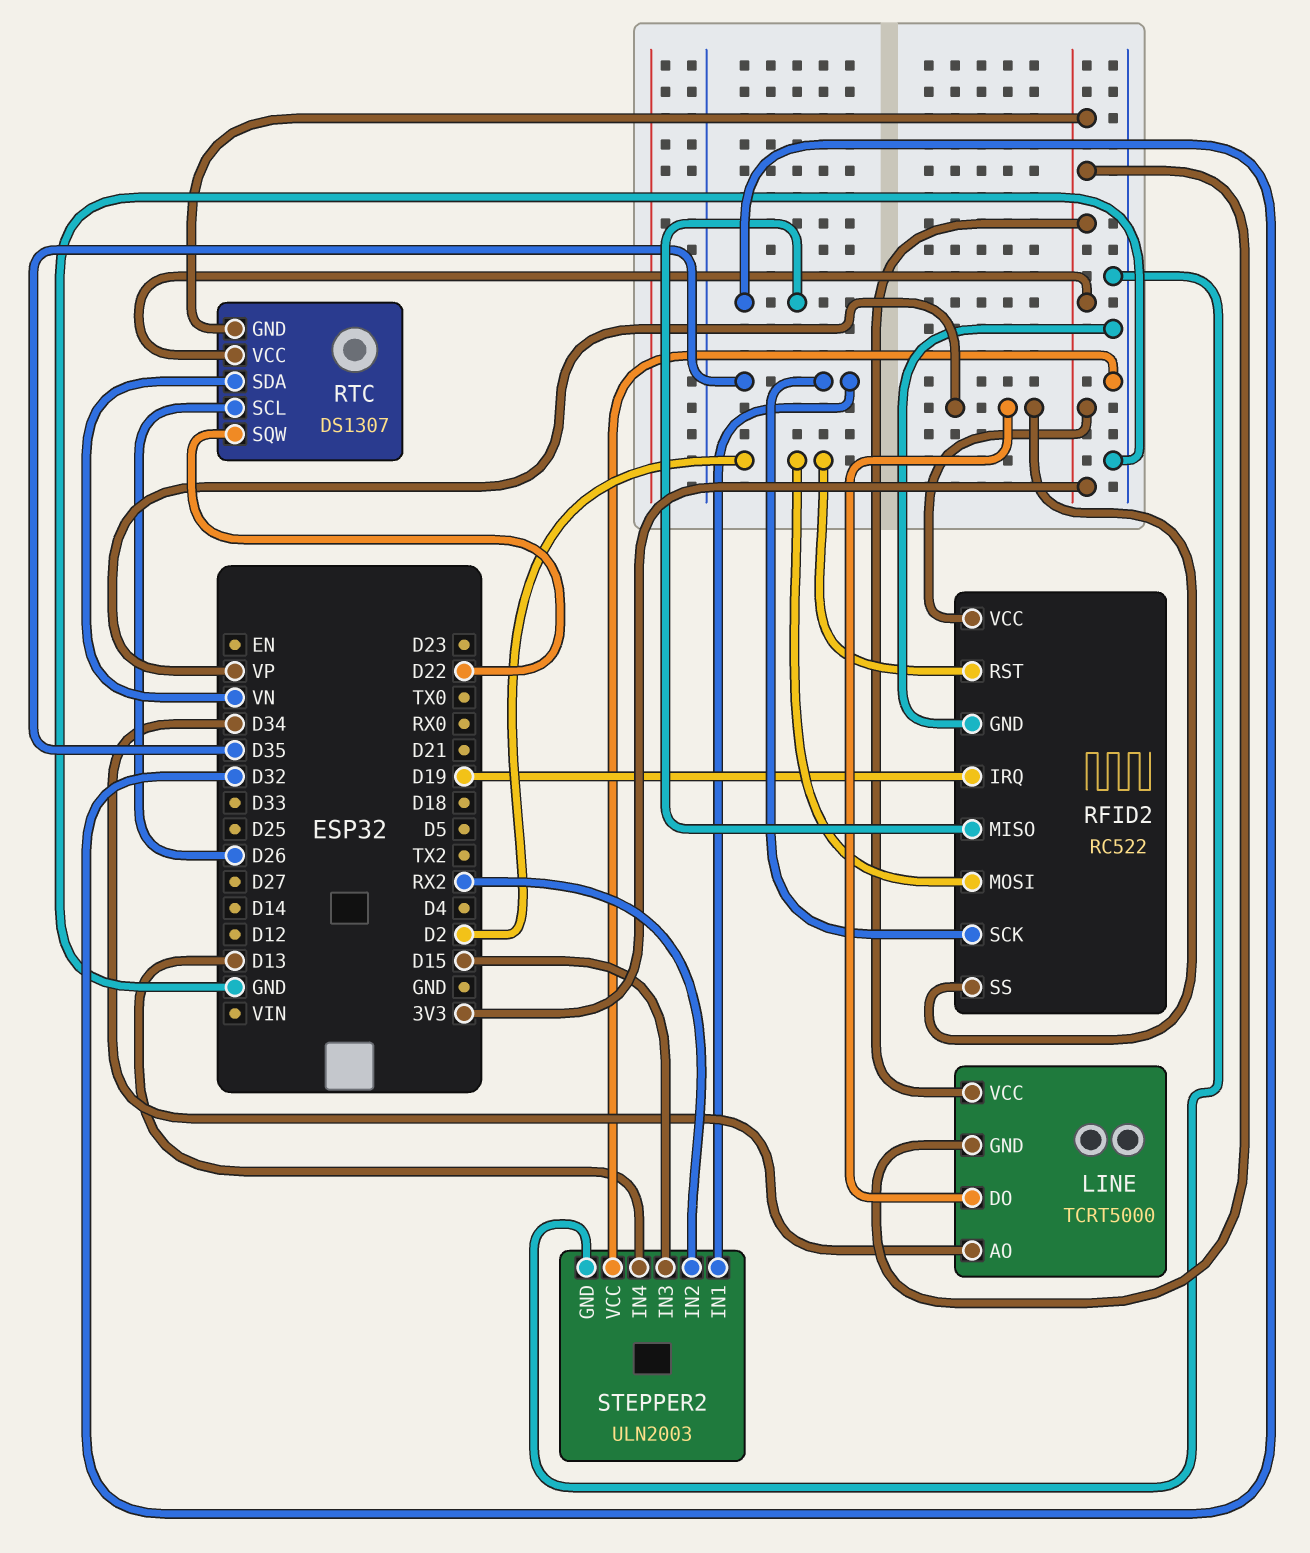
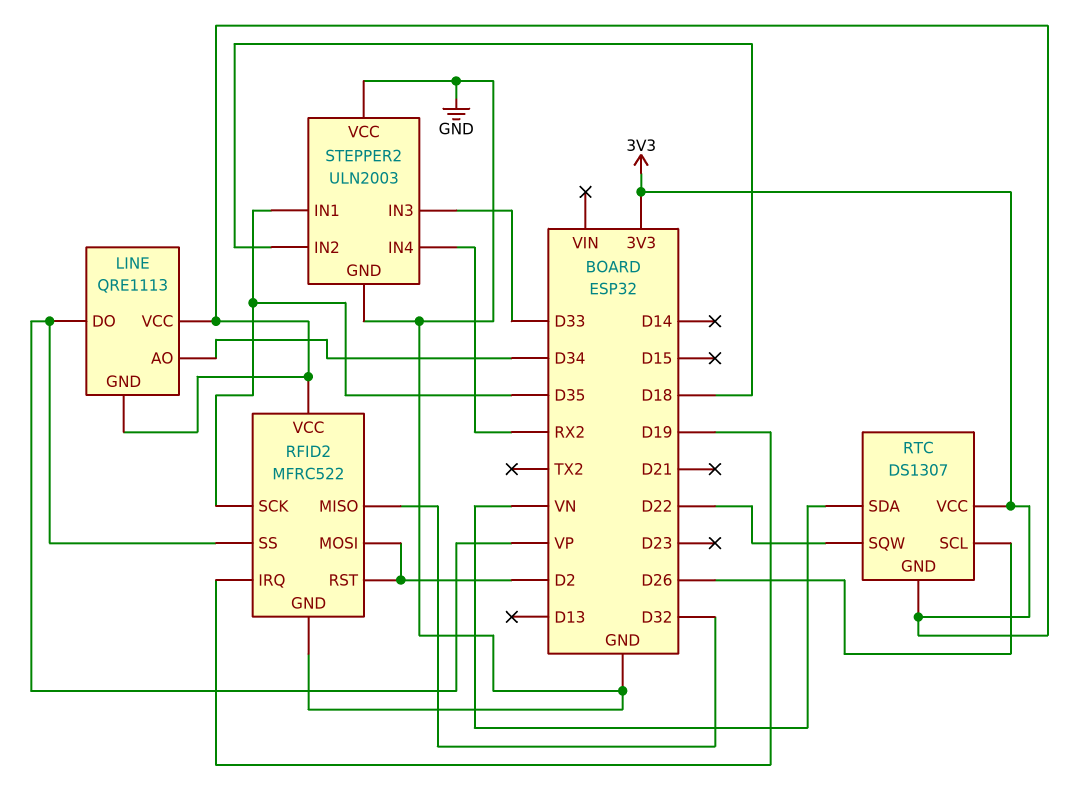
LINE: TCRT5000 -> QRE1113
RFID2: RC522 -> MFRC522
STEPPER2 pin IN2: RX2 -> D18
STEPPER2 pin IN3: D15 -> D33
STEPPER2 pin IN4: D13 -> RX2

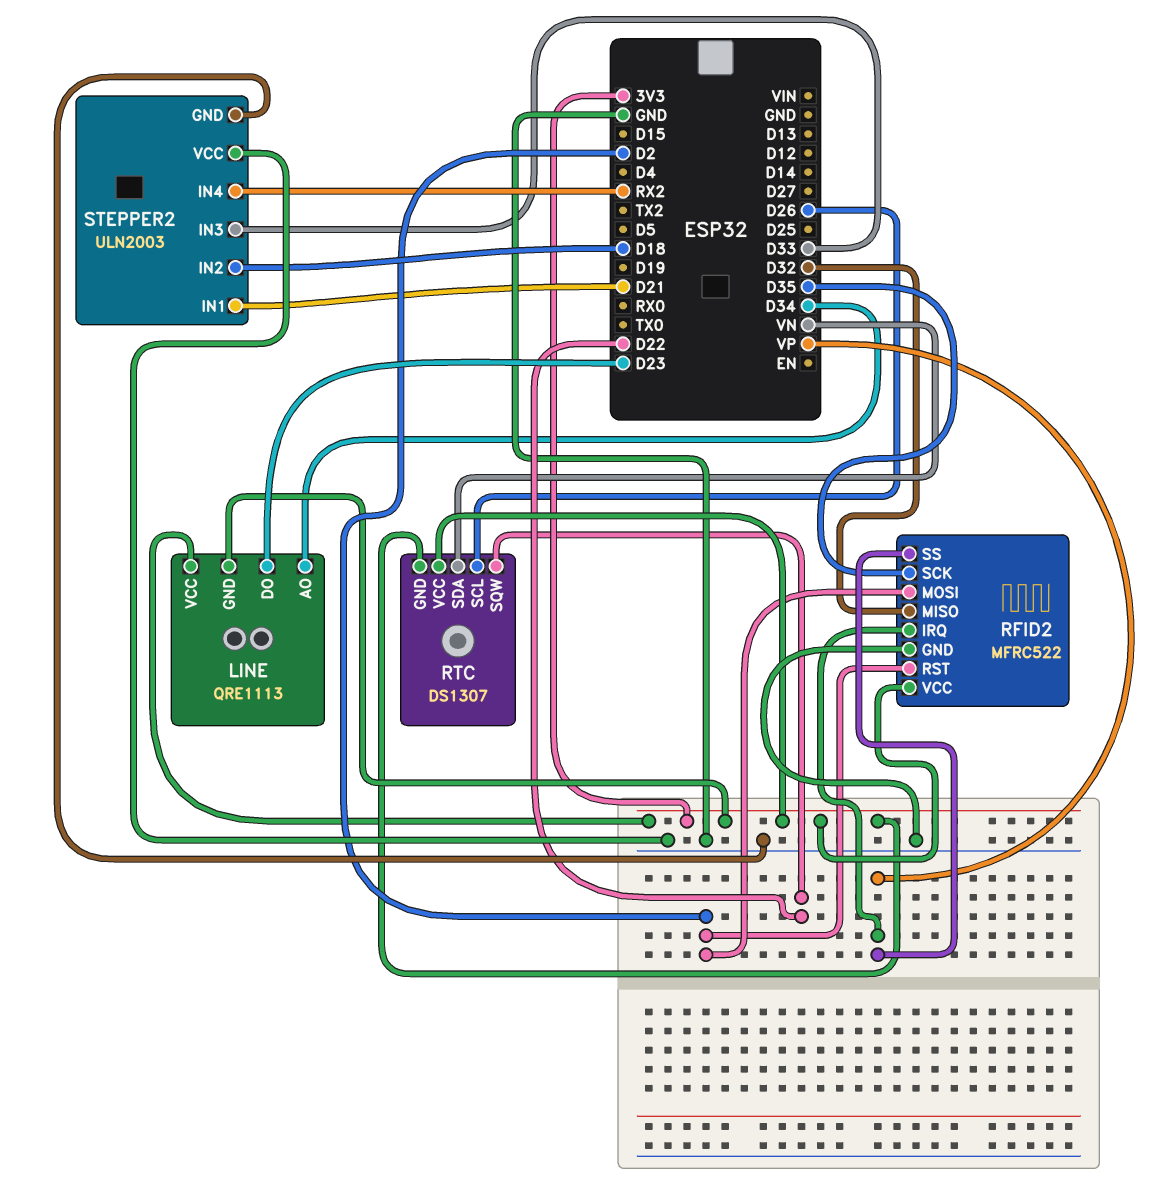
LINE pin DO: VP -> D23
RFID2 pin IRQ: D19 -> VP
STEPPER2 pin IN1: D35 -> D21

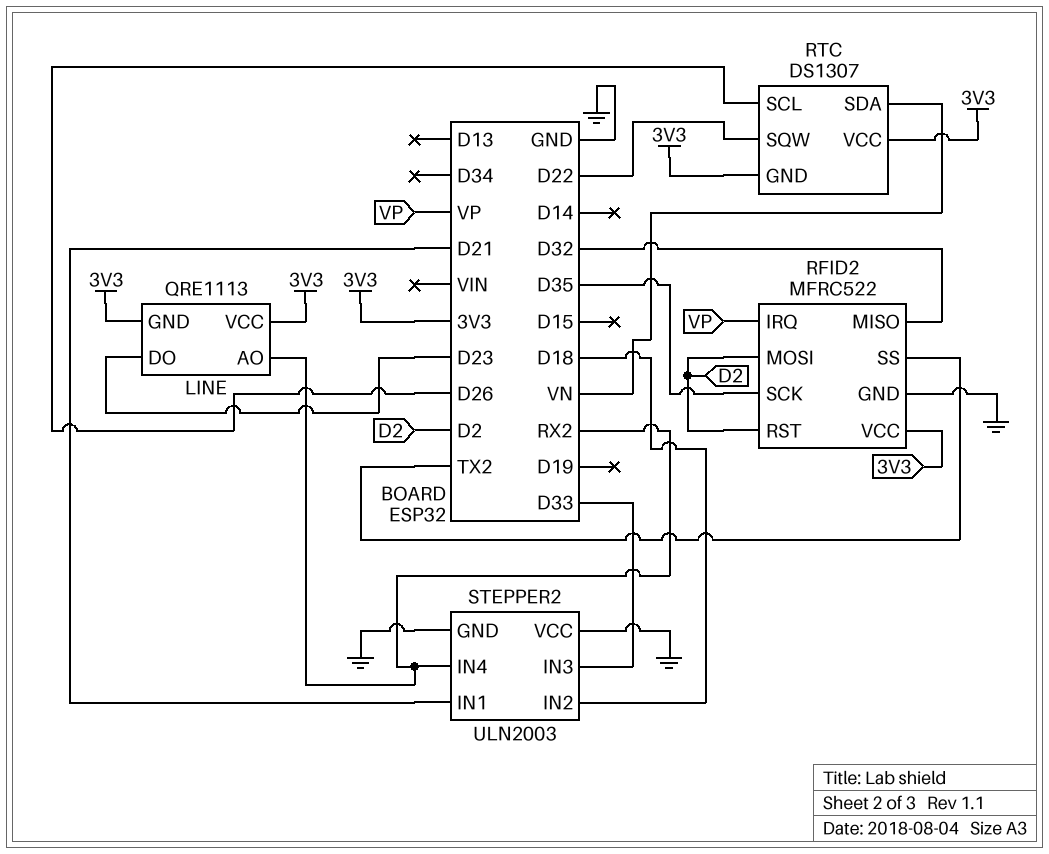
LINE pin AO: D34 -> RX2
RFID2 pin SS: VP -> TX2

